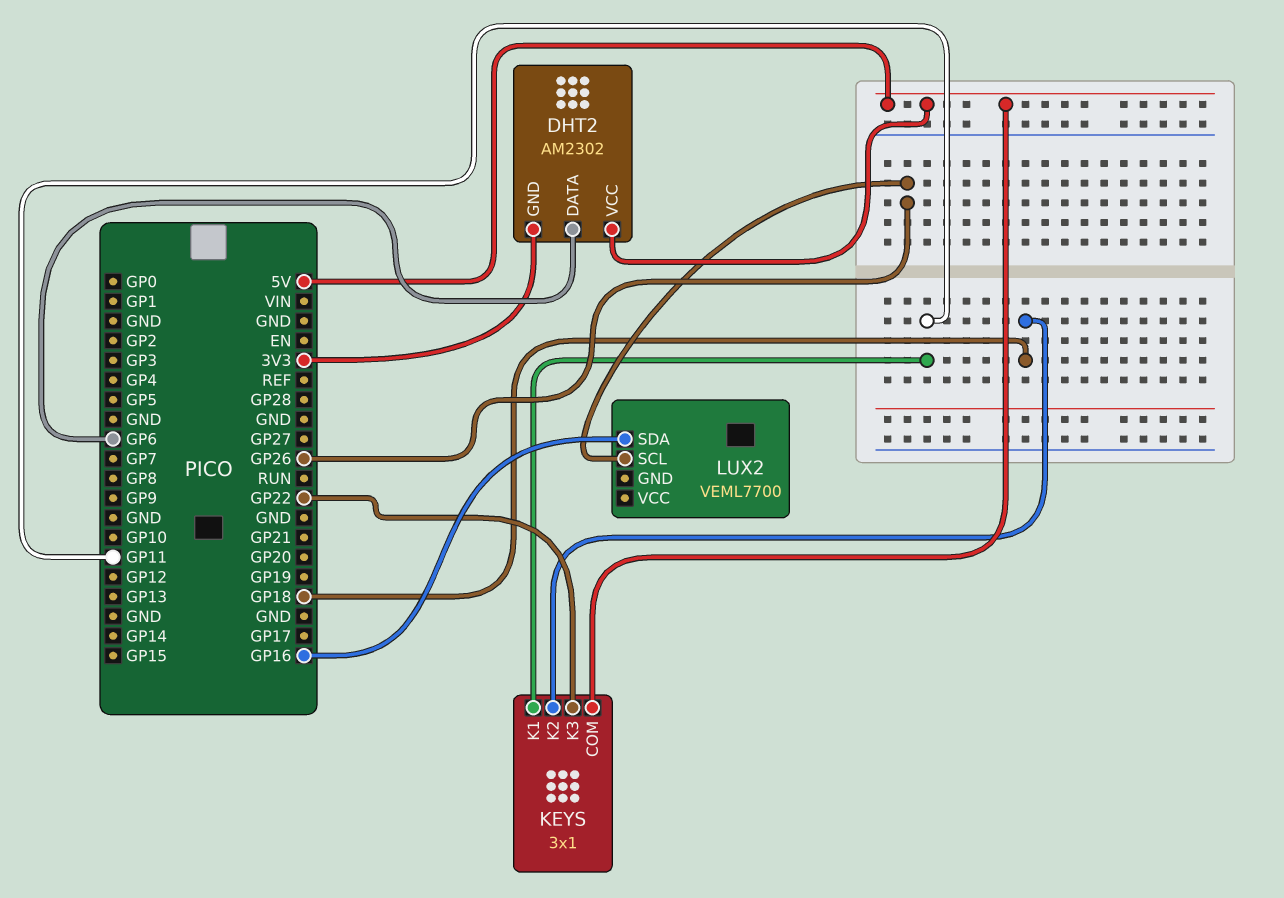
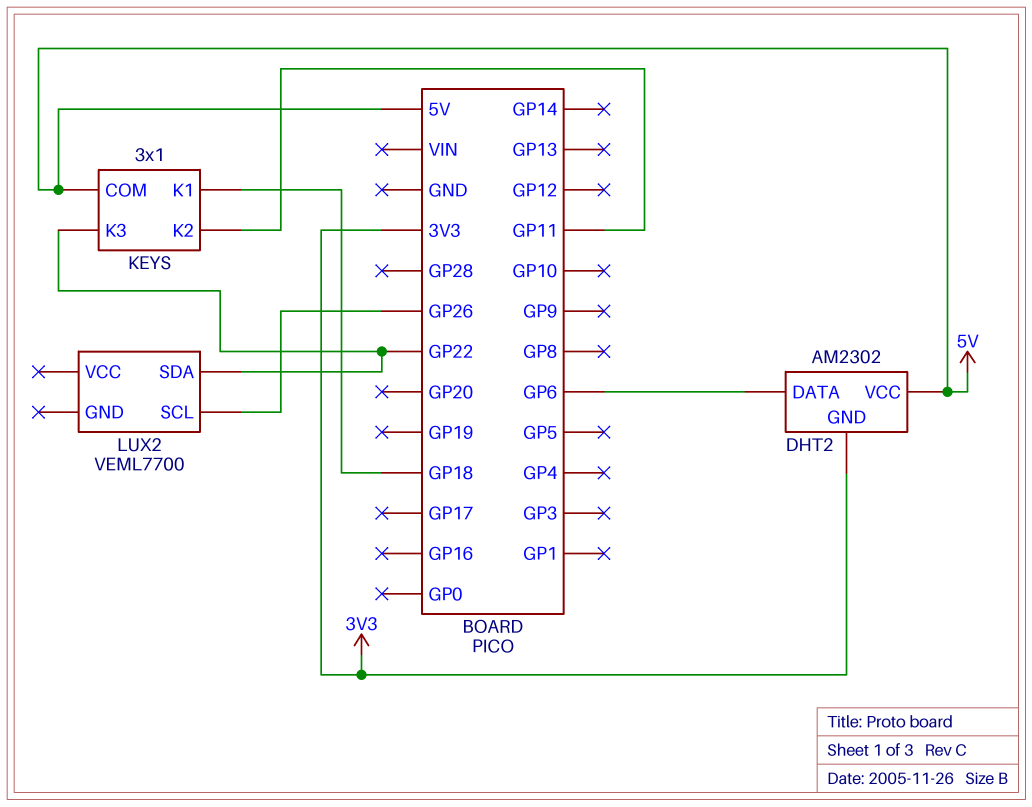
KEYS pin K1: GP11 -> GP18
KEYS pin K2: GP18 -> GP11
LUX2 pin SDA: GP16 -> GP22

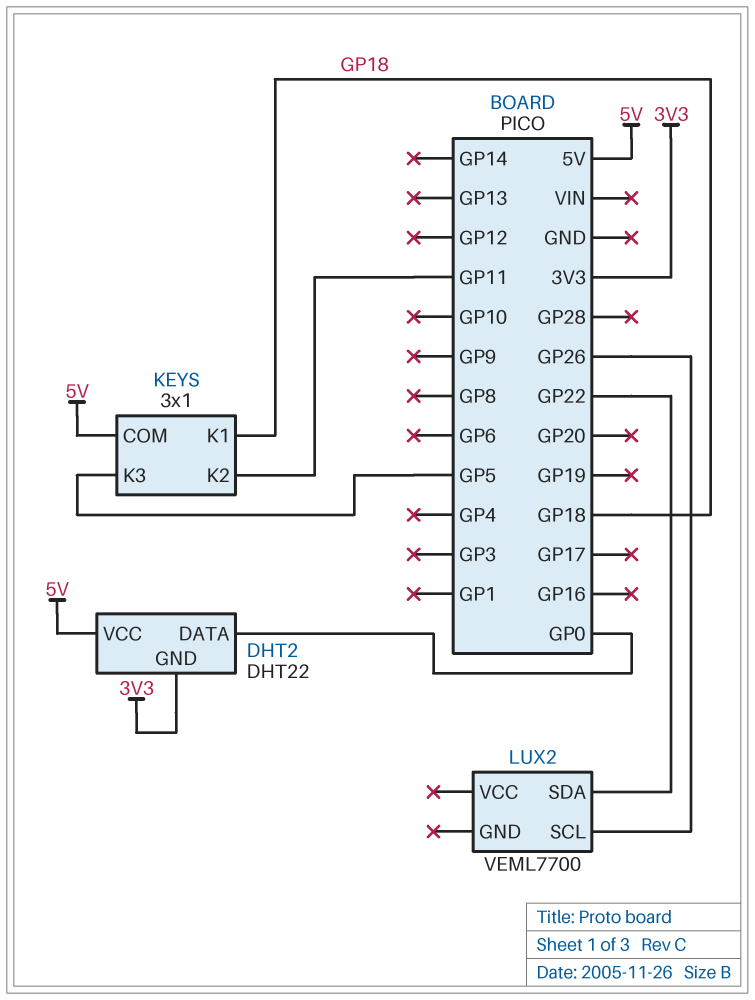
DHT2: AM2302 -> DHT22
DHT2 pin DATA: GP6 -> GP0
KEYS pin K3: GP22 -> GP5

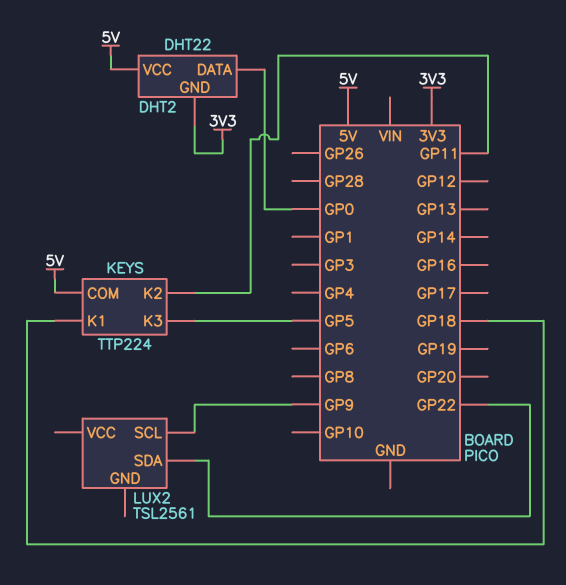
KEYS: 3x1 -> TTP224
LUX2: VEML7700 -> TSL2561
LUX2 pin SCL: GP26 -> GP9

